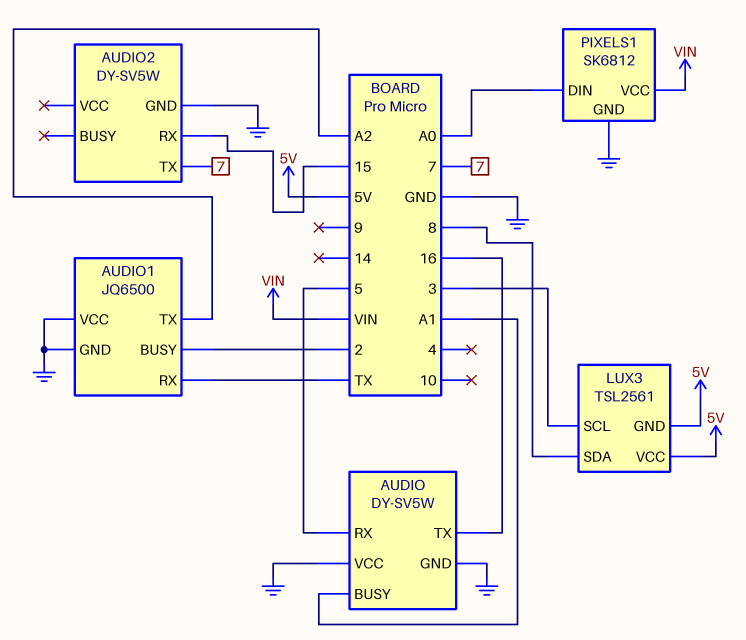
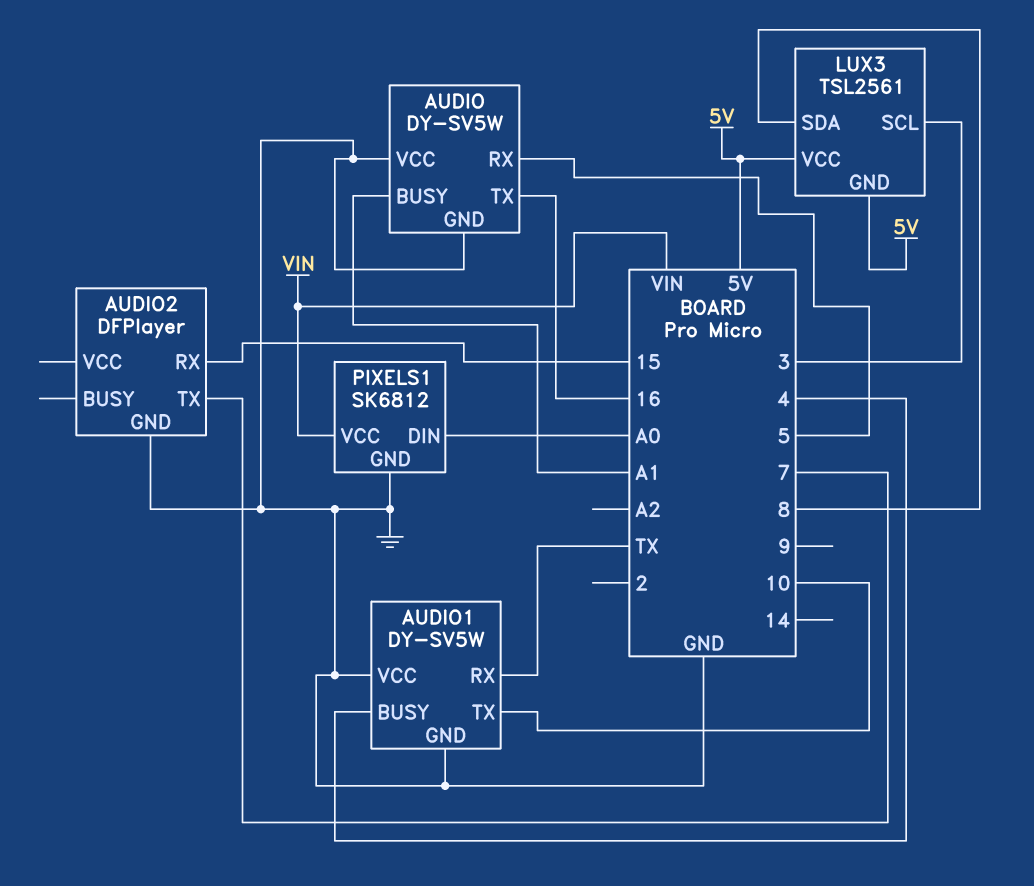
AUDIO1: JQ6500 -> DY-SV5W
AUDIO1 pin BUSY: 2 -> 4
AUDIO1 pin TX: A2 -> 10
AUDIO2: DY-SV5W -> DFPlayer

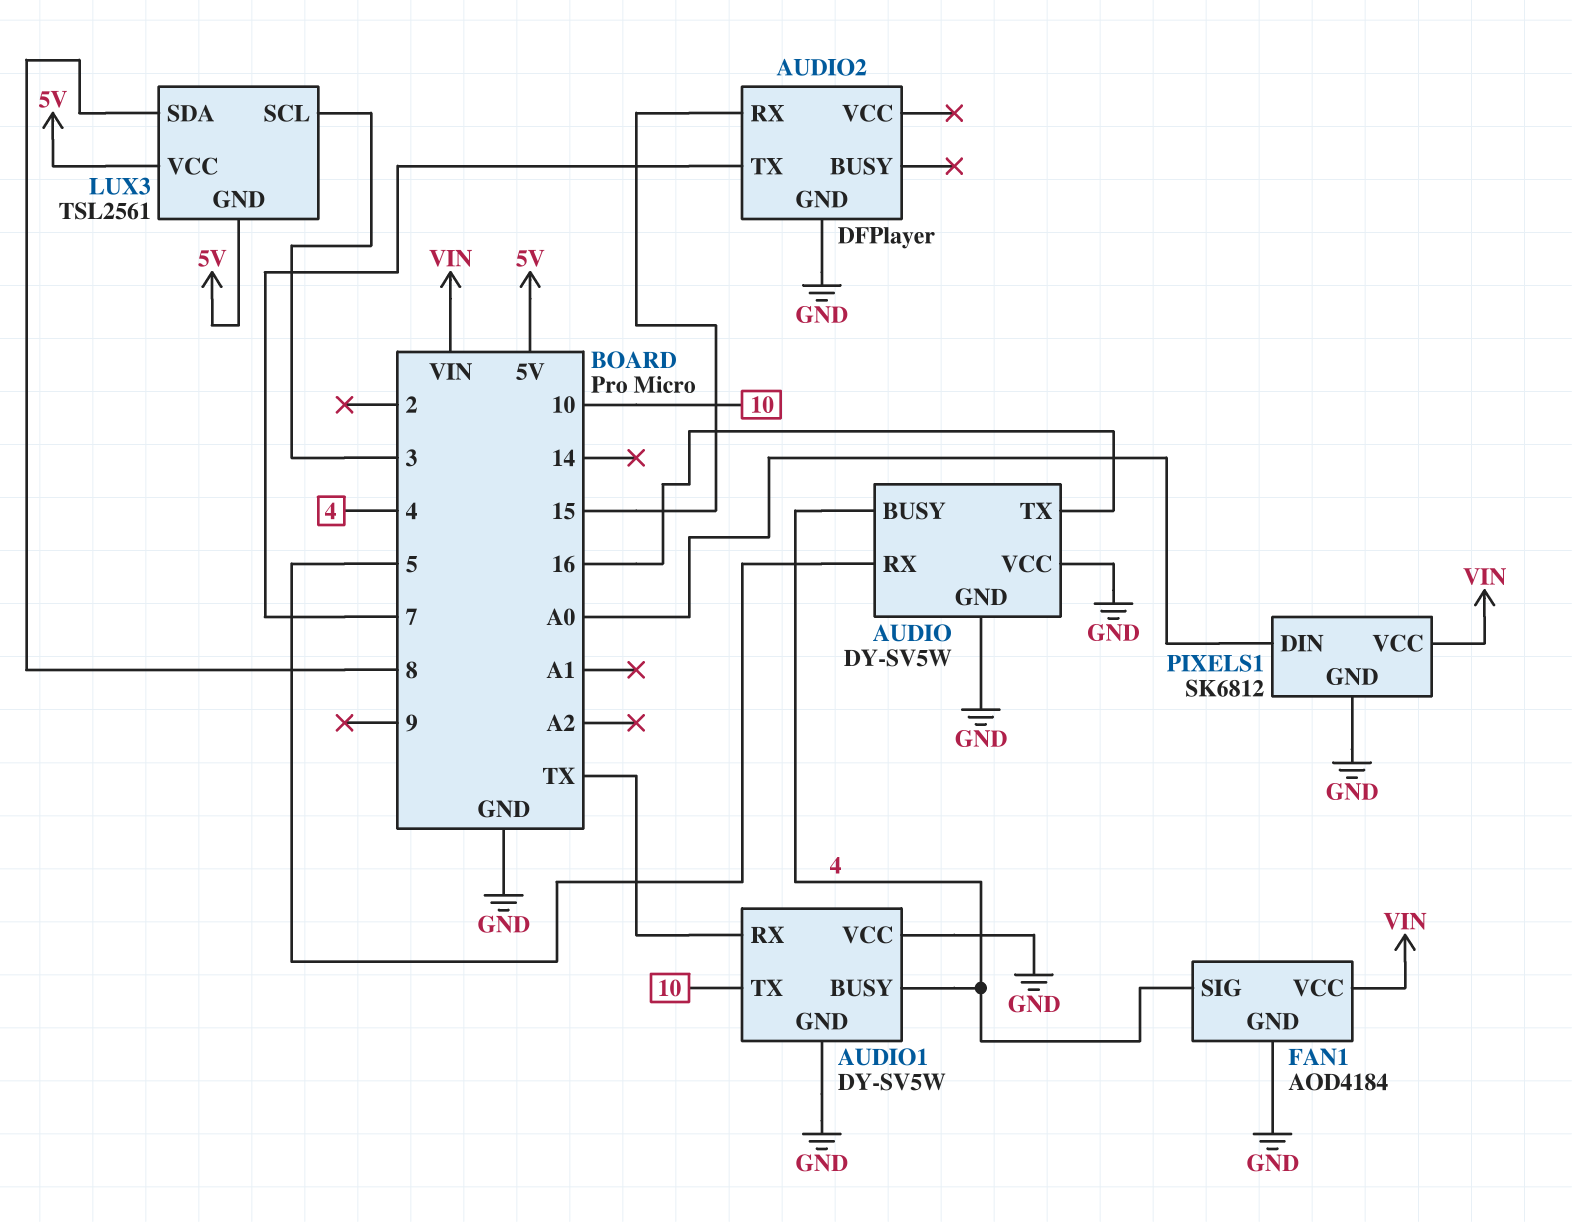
AUDIO pin BUSY: A1 -> 4
FAN1: none -> AOD4184
FAN1 pin GND: none -> GND
FAN1 pin SIG: none -> 4
FAN1 pin VCC: none -> VIN

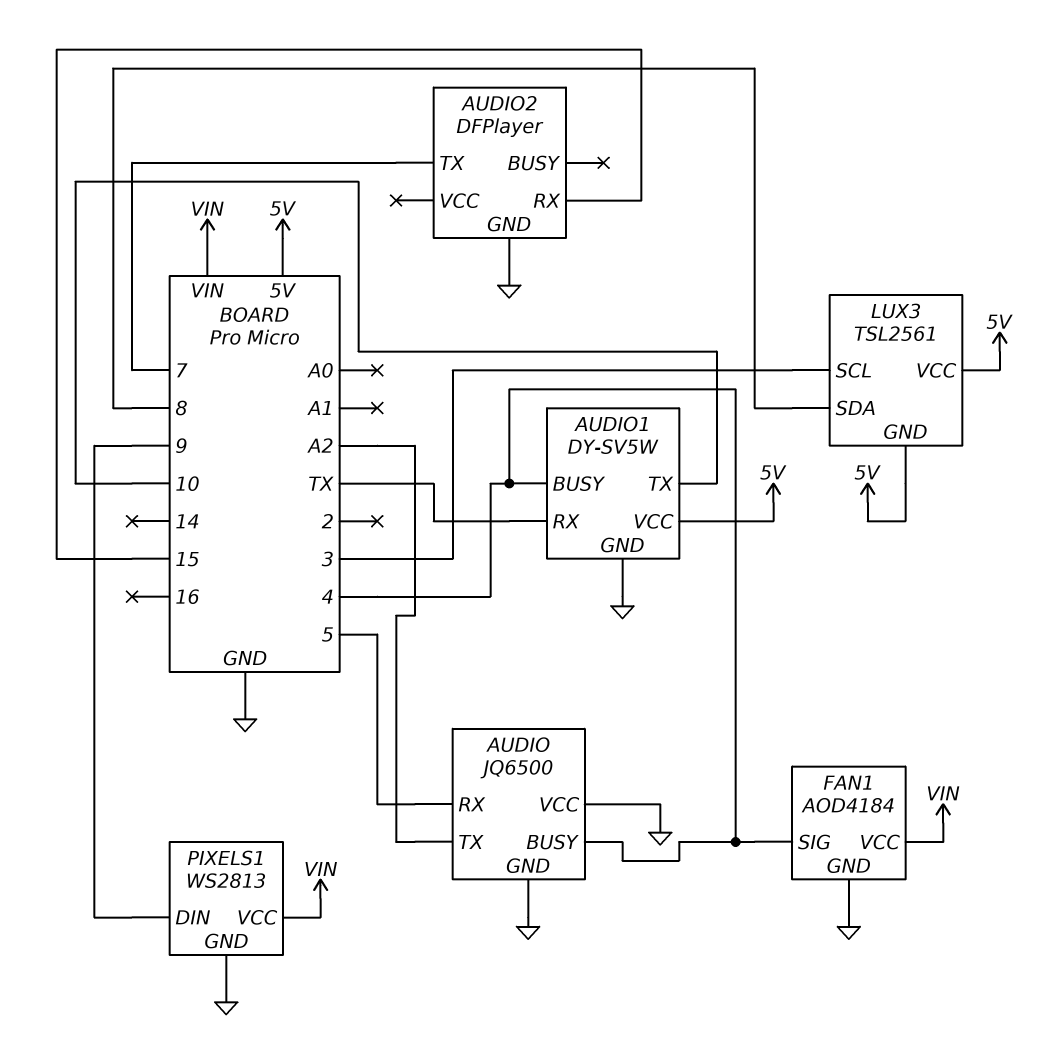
AUDIO: DY-SV5W -> JQ6500
AUDIO pin TX: 16 -> A2
AUDIO1 pin VCC: GND -> 5V
PIXELS1: SK6812 -> WS2813
PIXELS1 pin DIN: A0 -> 9

